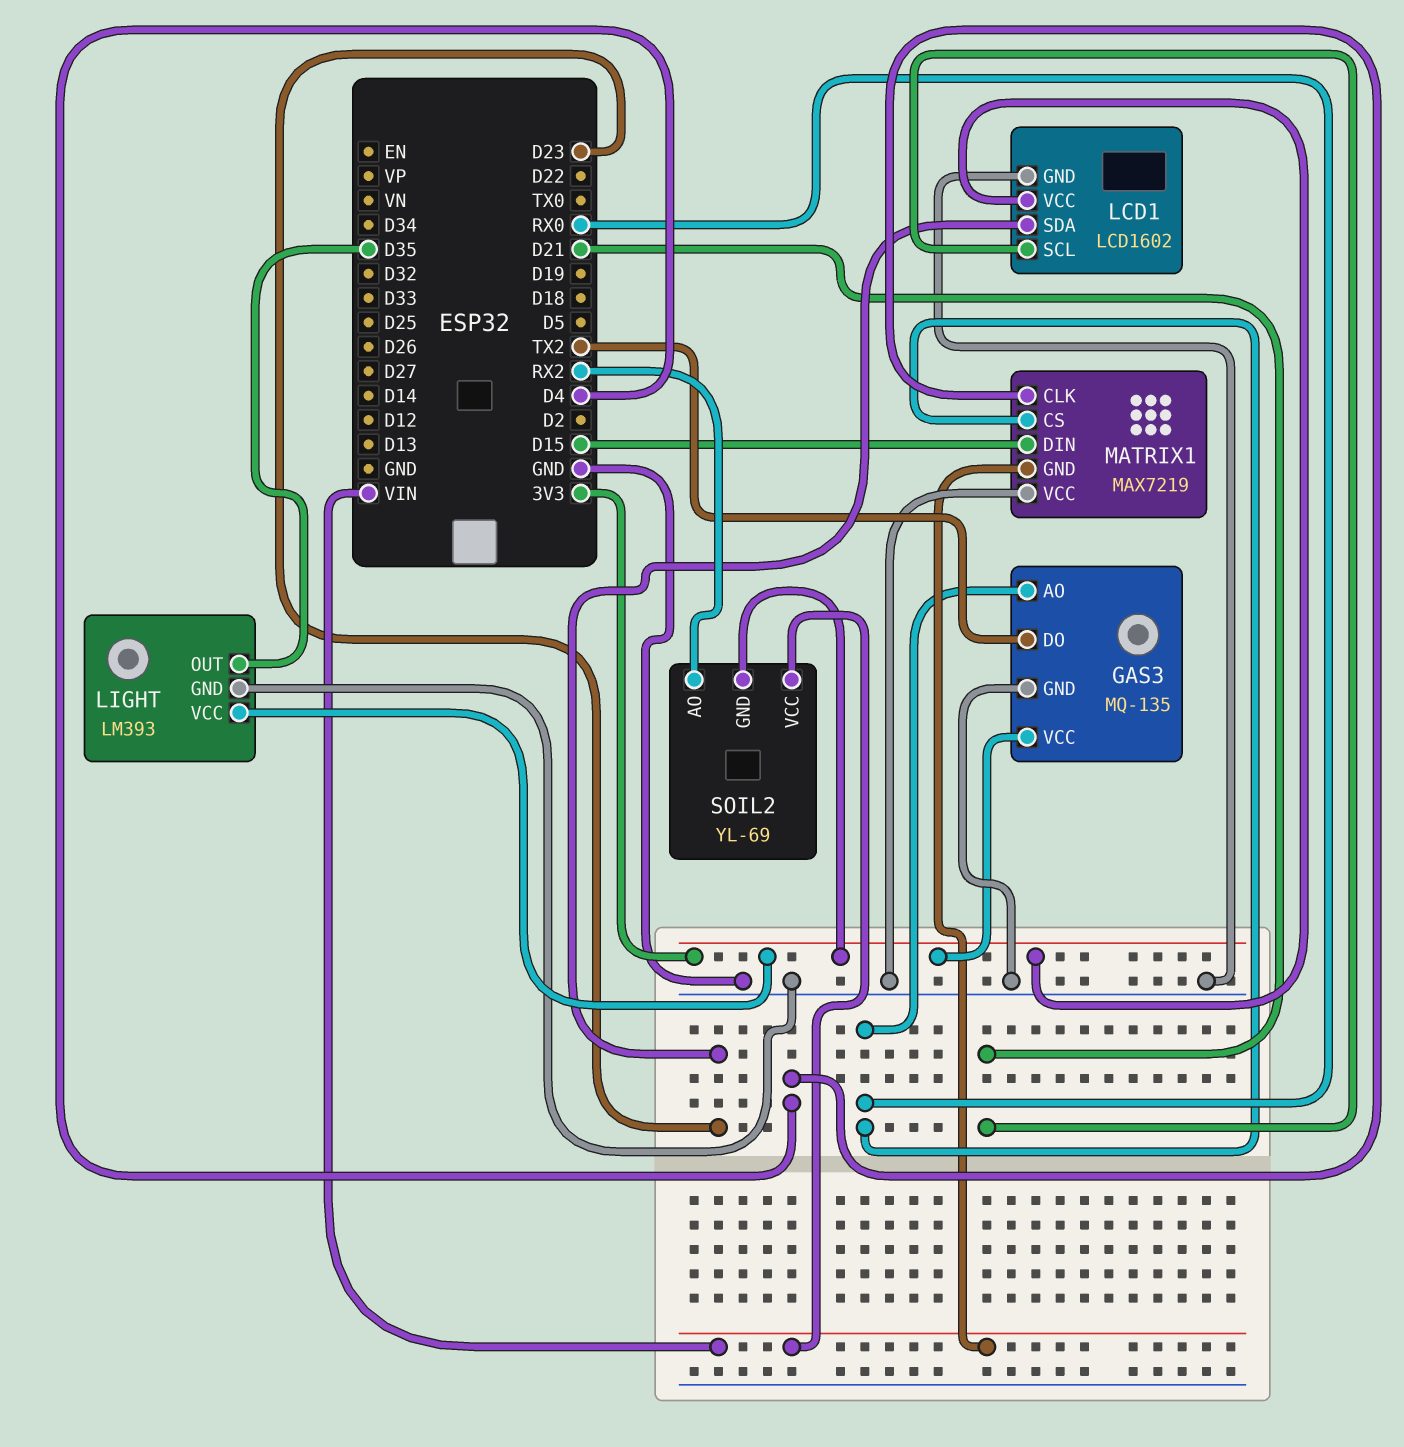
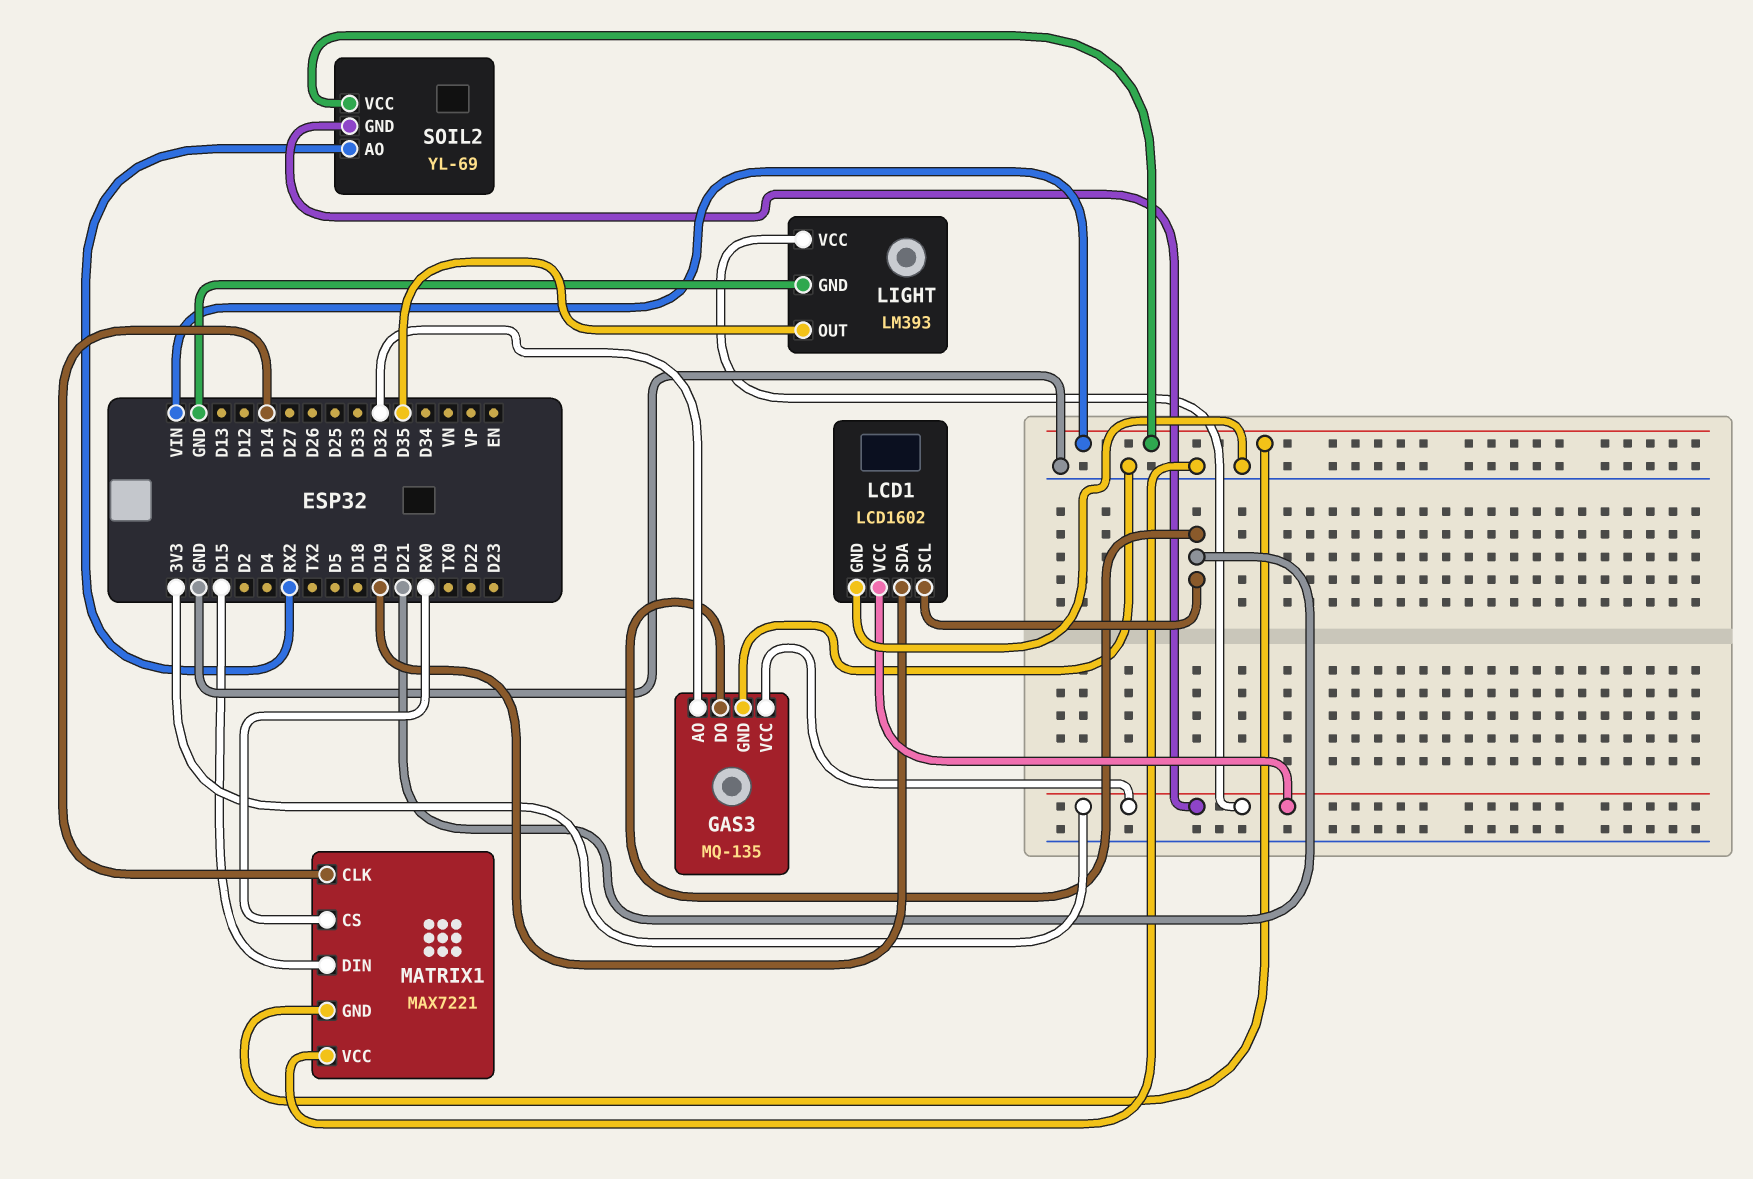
GAS3 pin AO: RX0 -> D32
GAS3 pin DO: TX2 -> D21
LCD1 pin SDA: D23 -> D19
MATRIX1: MAX7219 -> MAX7221
MATRIX1 pin CLK: D4 -> D14

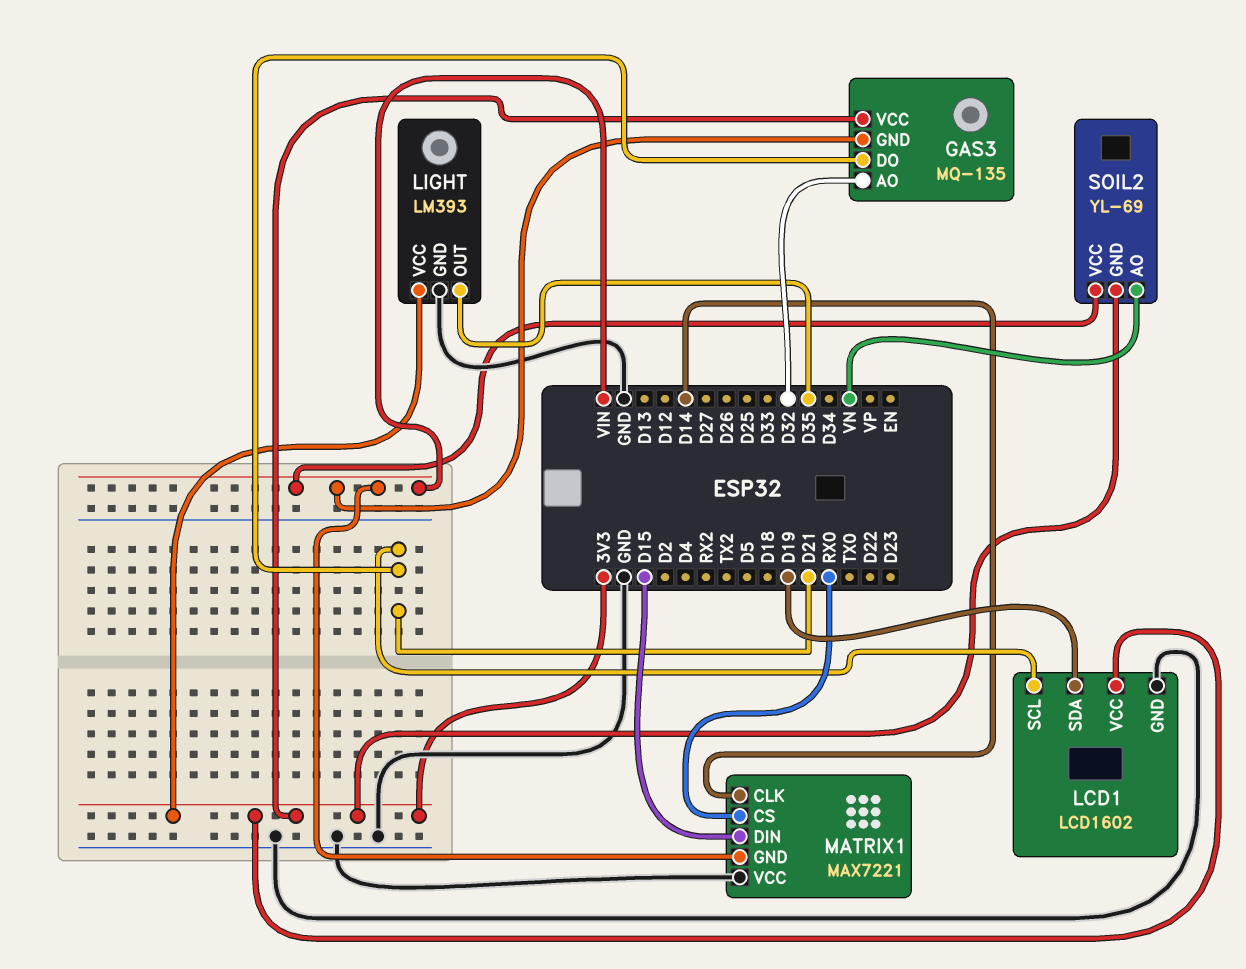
GAS3 pin GND: GND -> VIN
SOIL2 pin AO: RX2 -> VN

